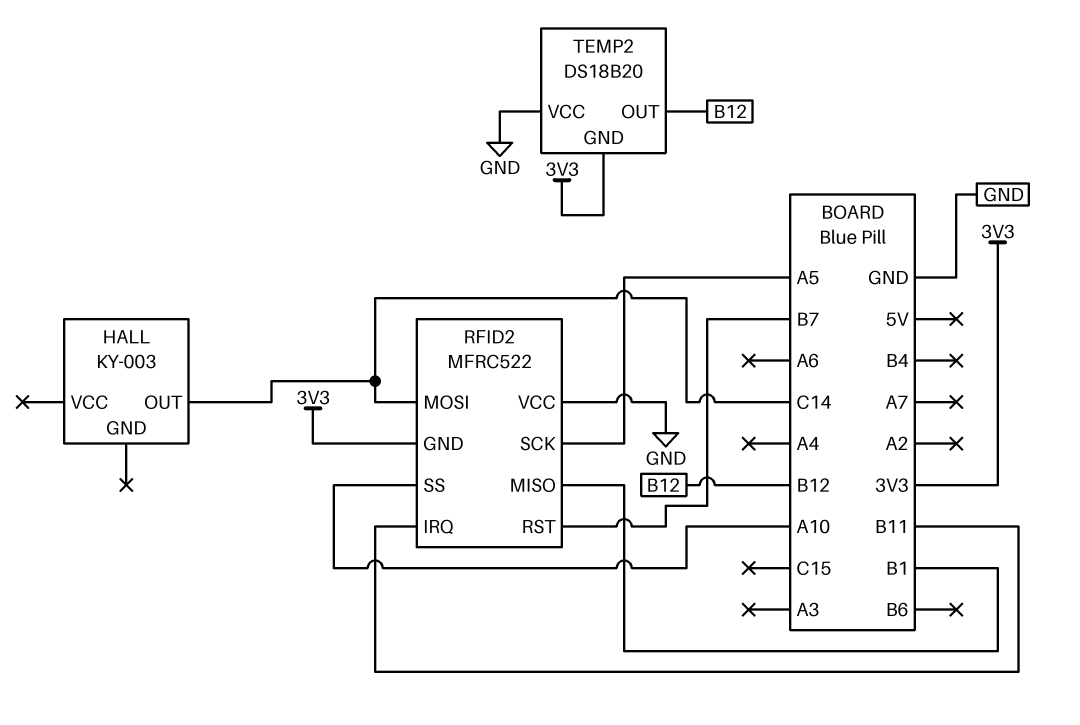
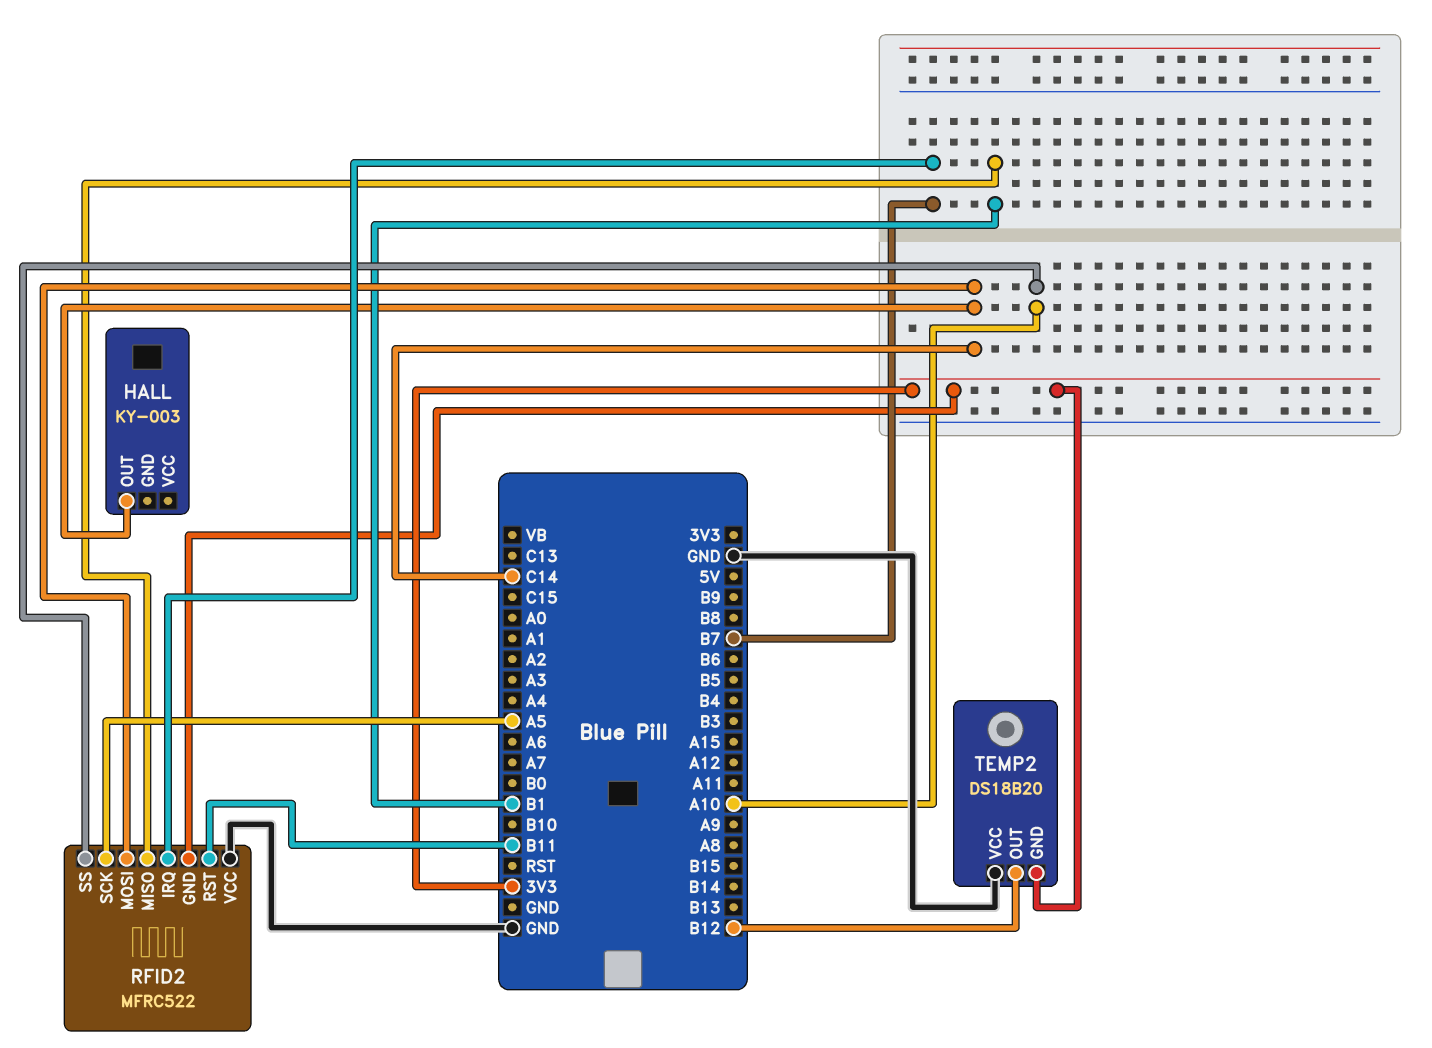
RFID2 pin IRQ: B11 -> B7
RFID2 pin RST: B7 -> B11

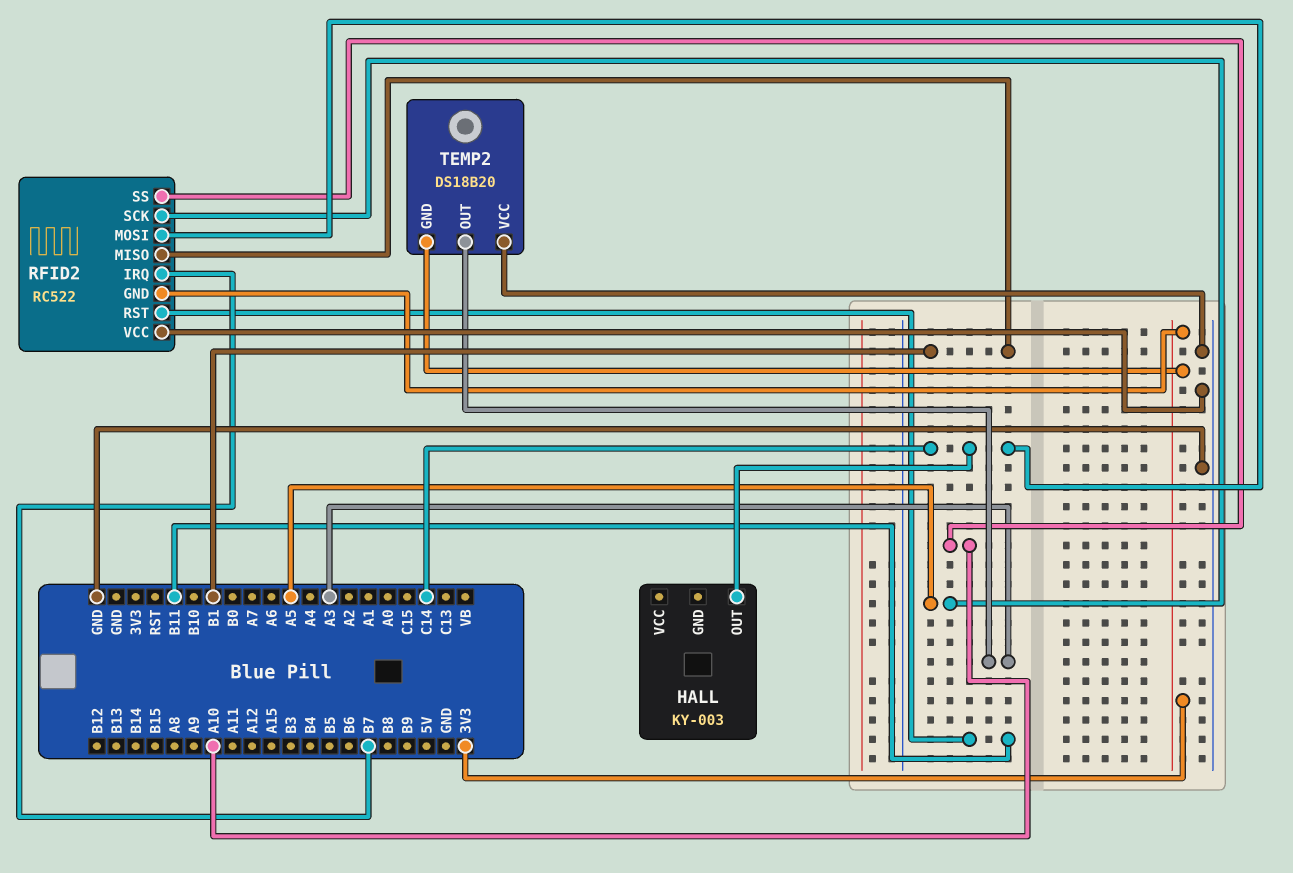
RFID2: MFRC522 -> RC522
TEMP2 pin OUT: B12 -> A3

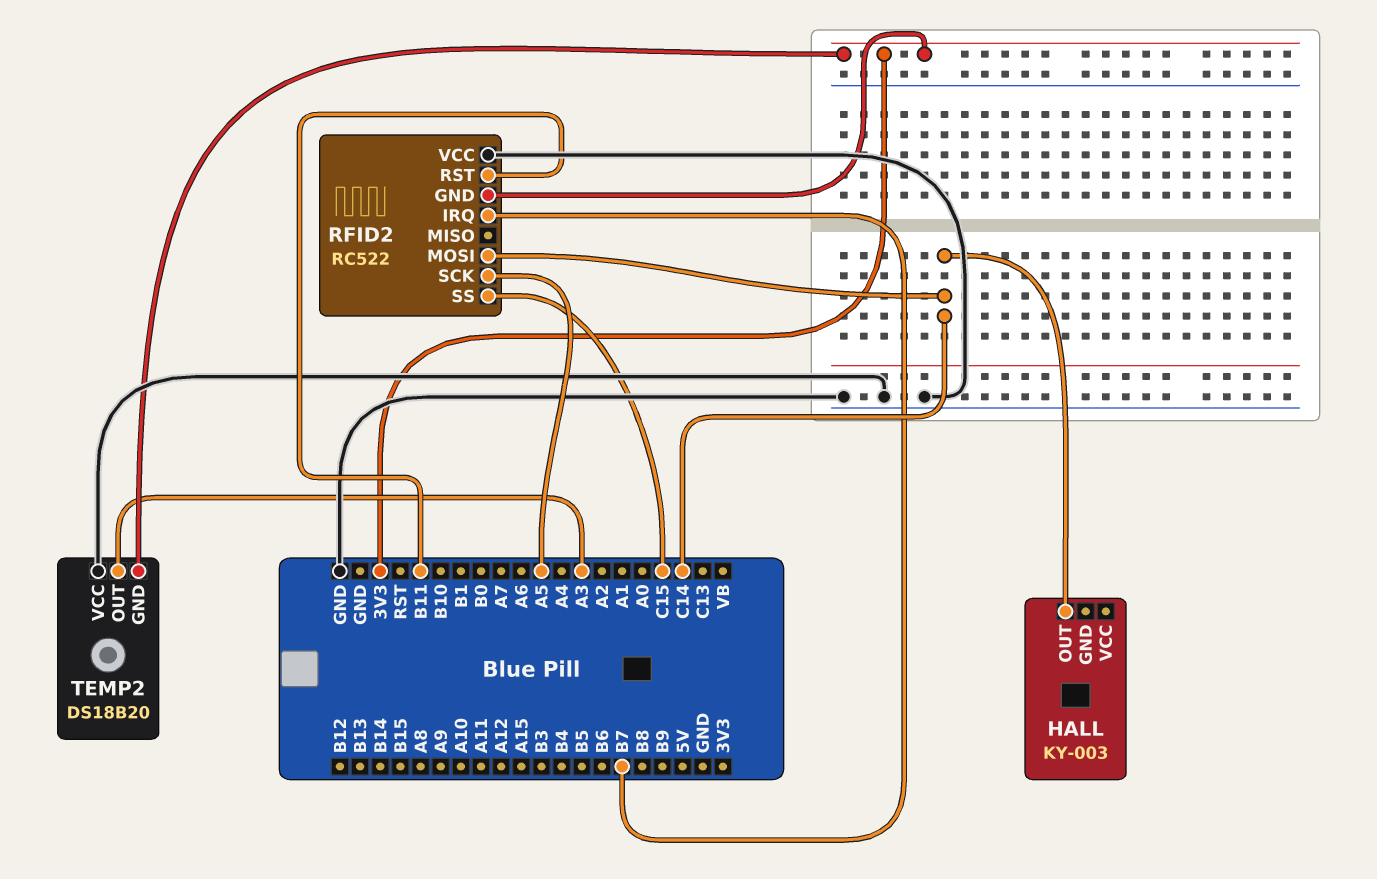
RFID2 pin MISO: B1 -> none
RFID2 pin SS: A10 -> C15

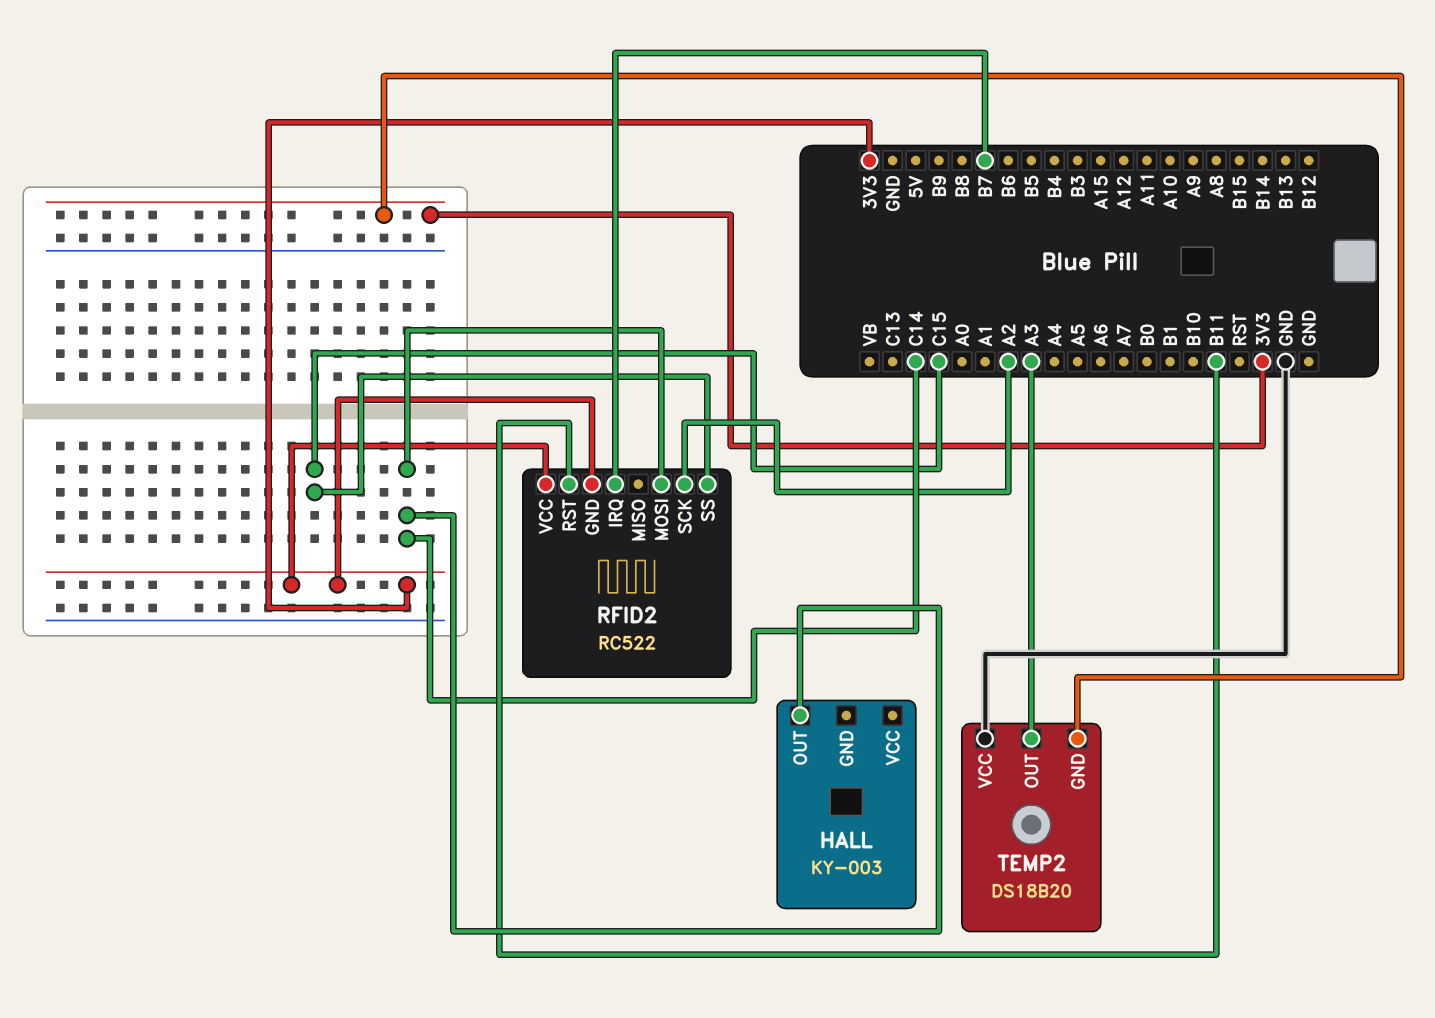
RFID2 pin SCK: A5 -> A2
RFID2 pin VCC: GND -> 3V3

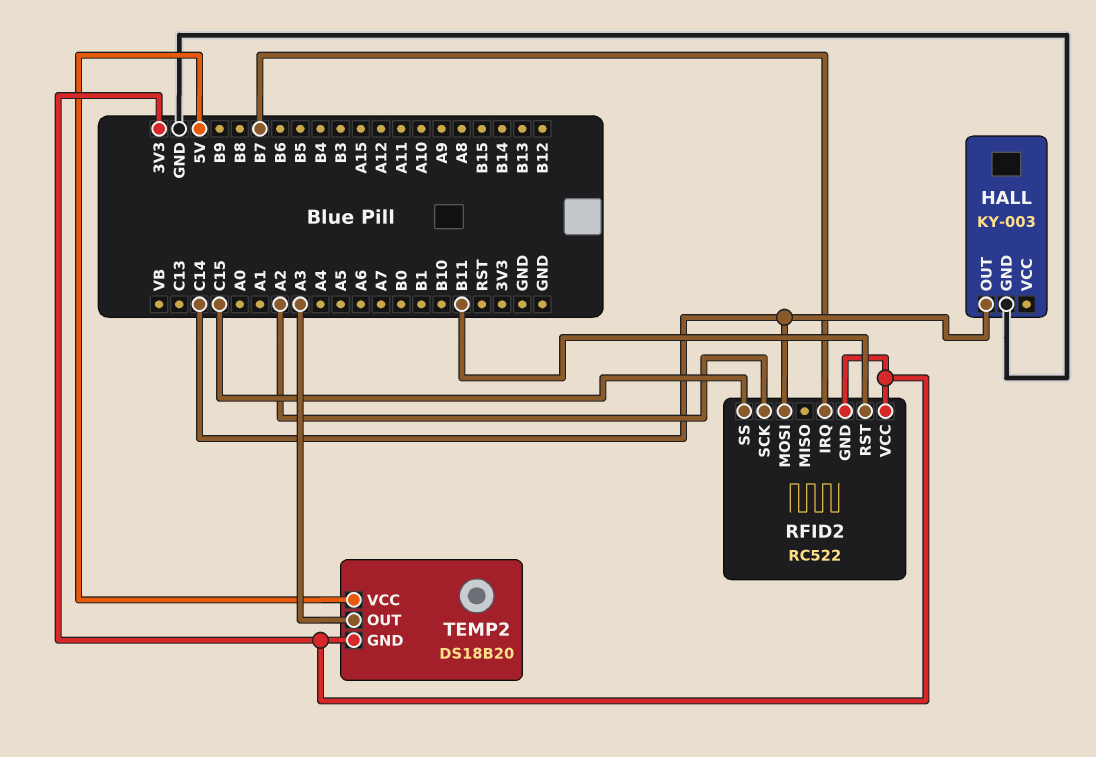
HALL pin GND: none -> GND
TEMP2 pin VCC: GND -> 5V

